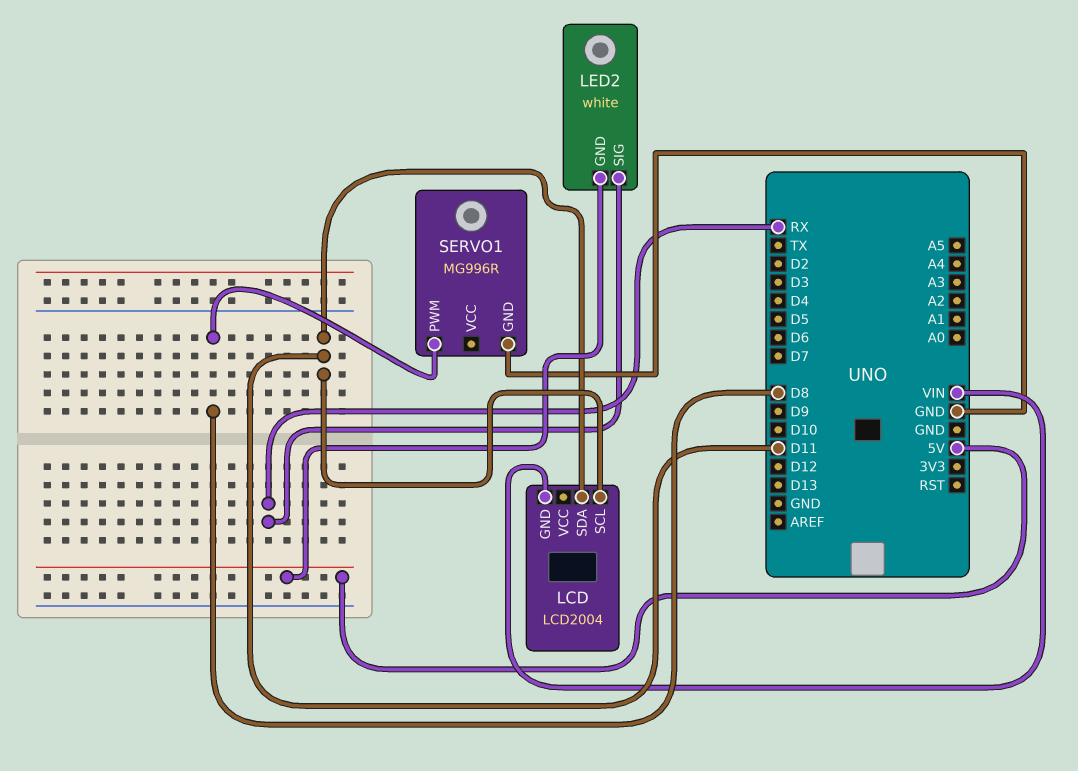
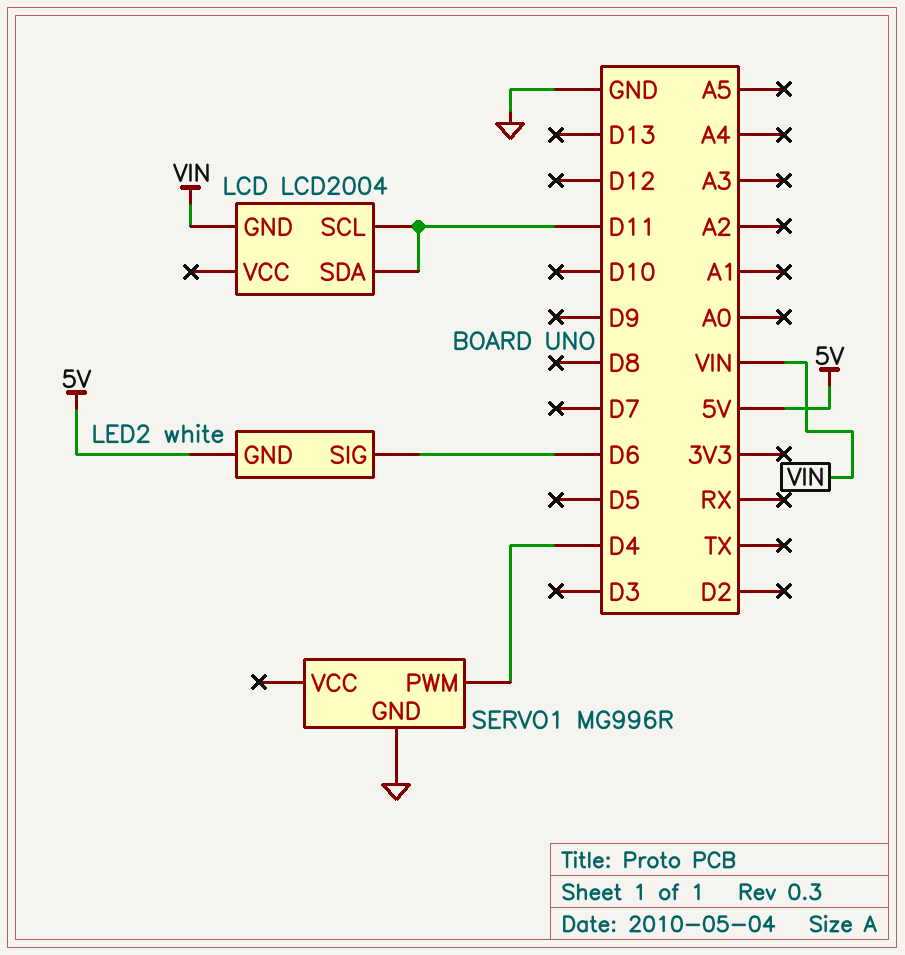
LED2 pin SIG: RX -> D6
SERVO1 pin PWM: D8 -> D4

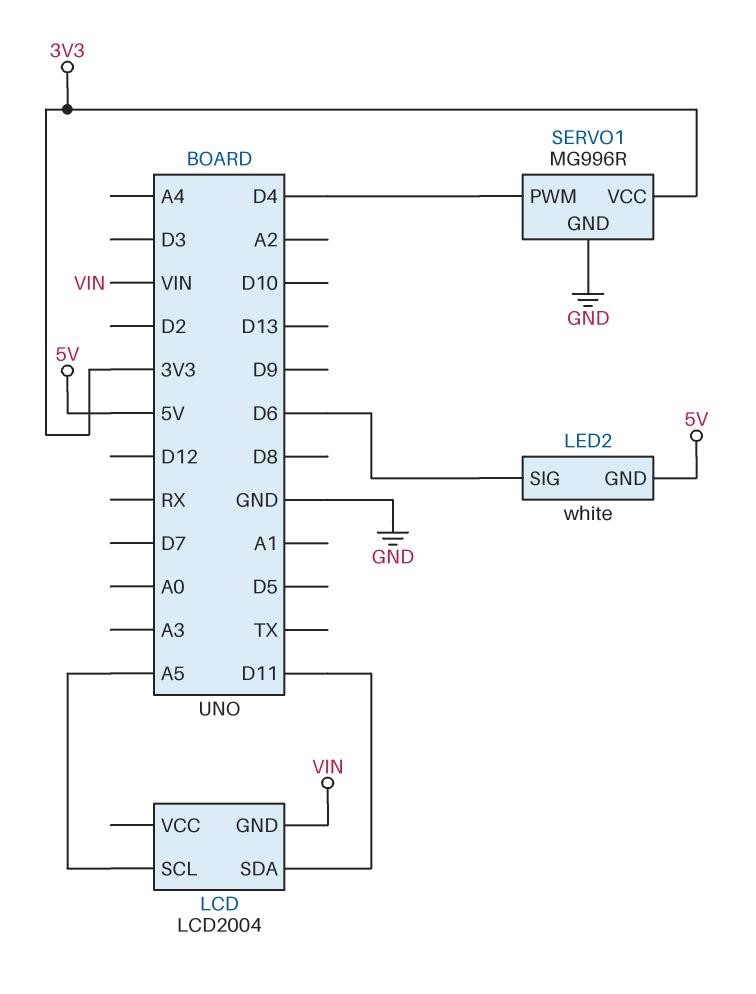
LCD pin SCL: D11 -> A5
SERVO1 pin VCC: none -> 3V3

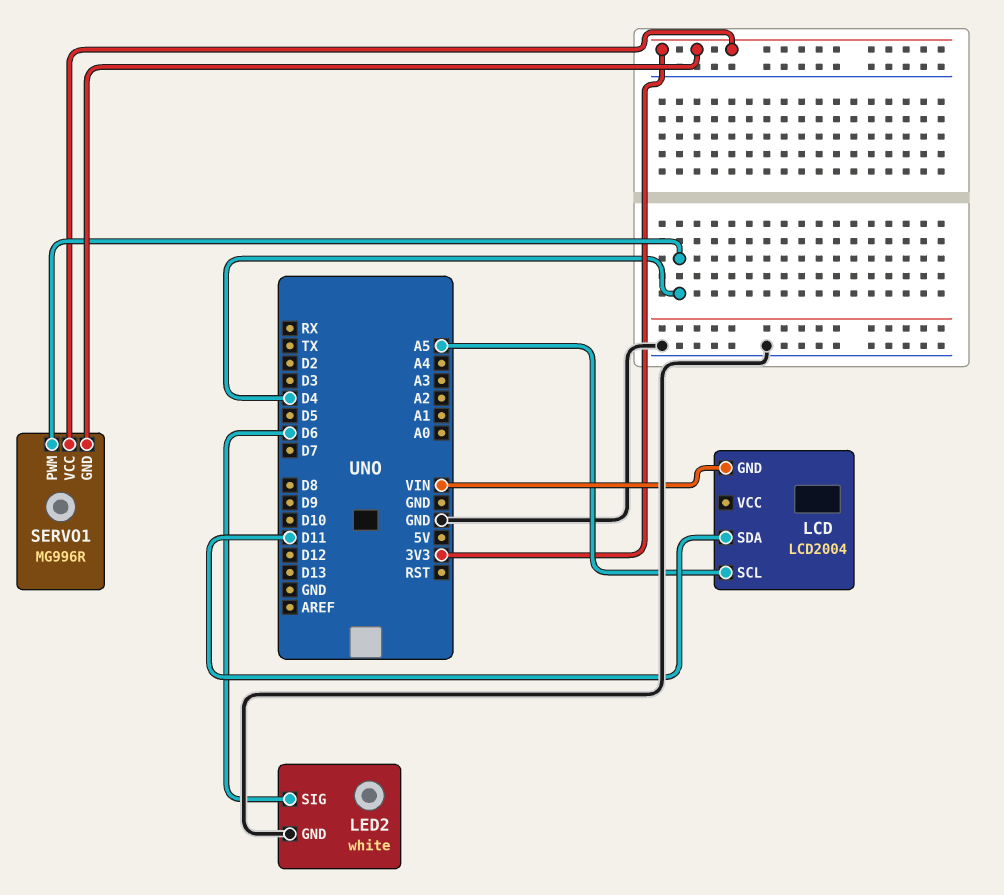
LED2 pin GND: 5V -> GND
SERVO1 pin GND: GND -> 3V3

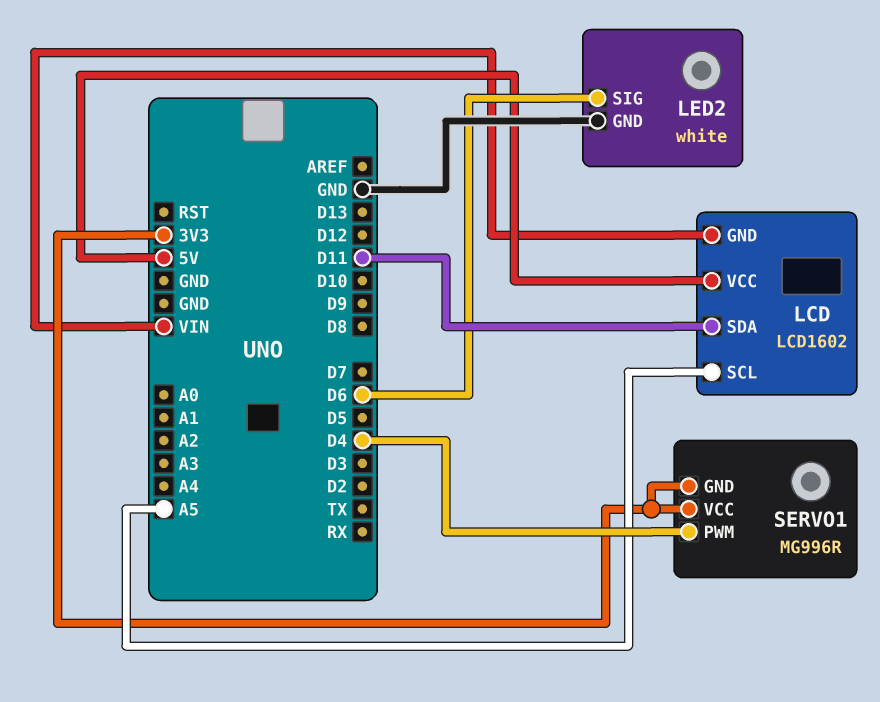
LCD: LCD2004 -> LCD1602
LCD pin VCC: none -> 5V

